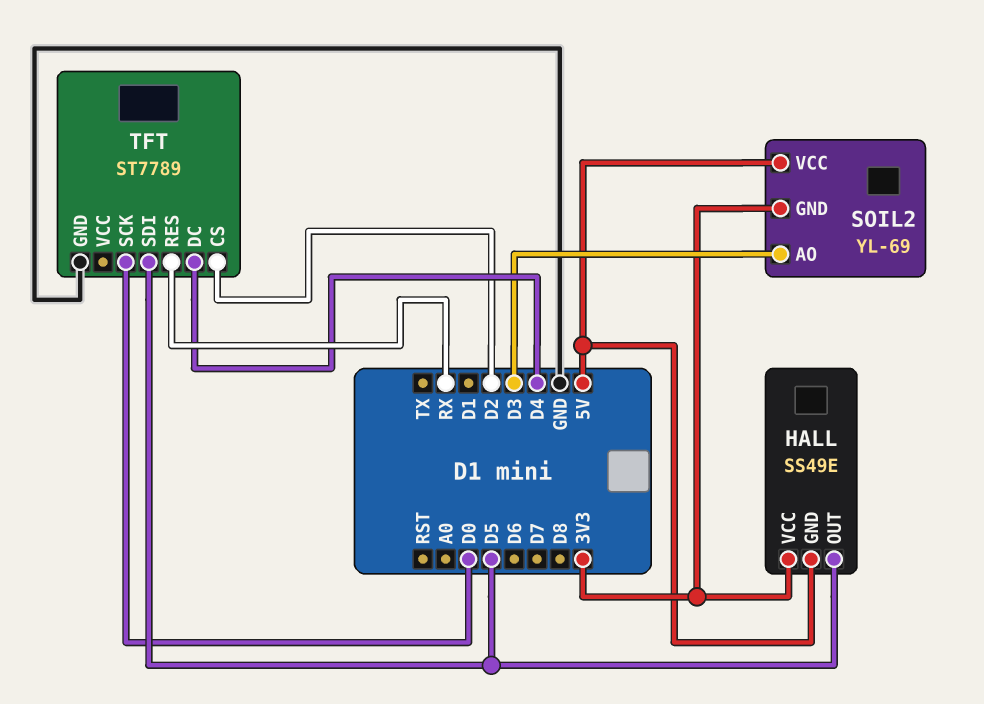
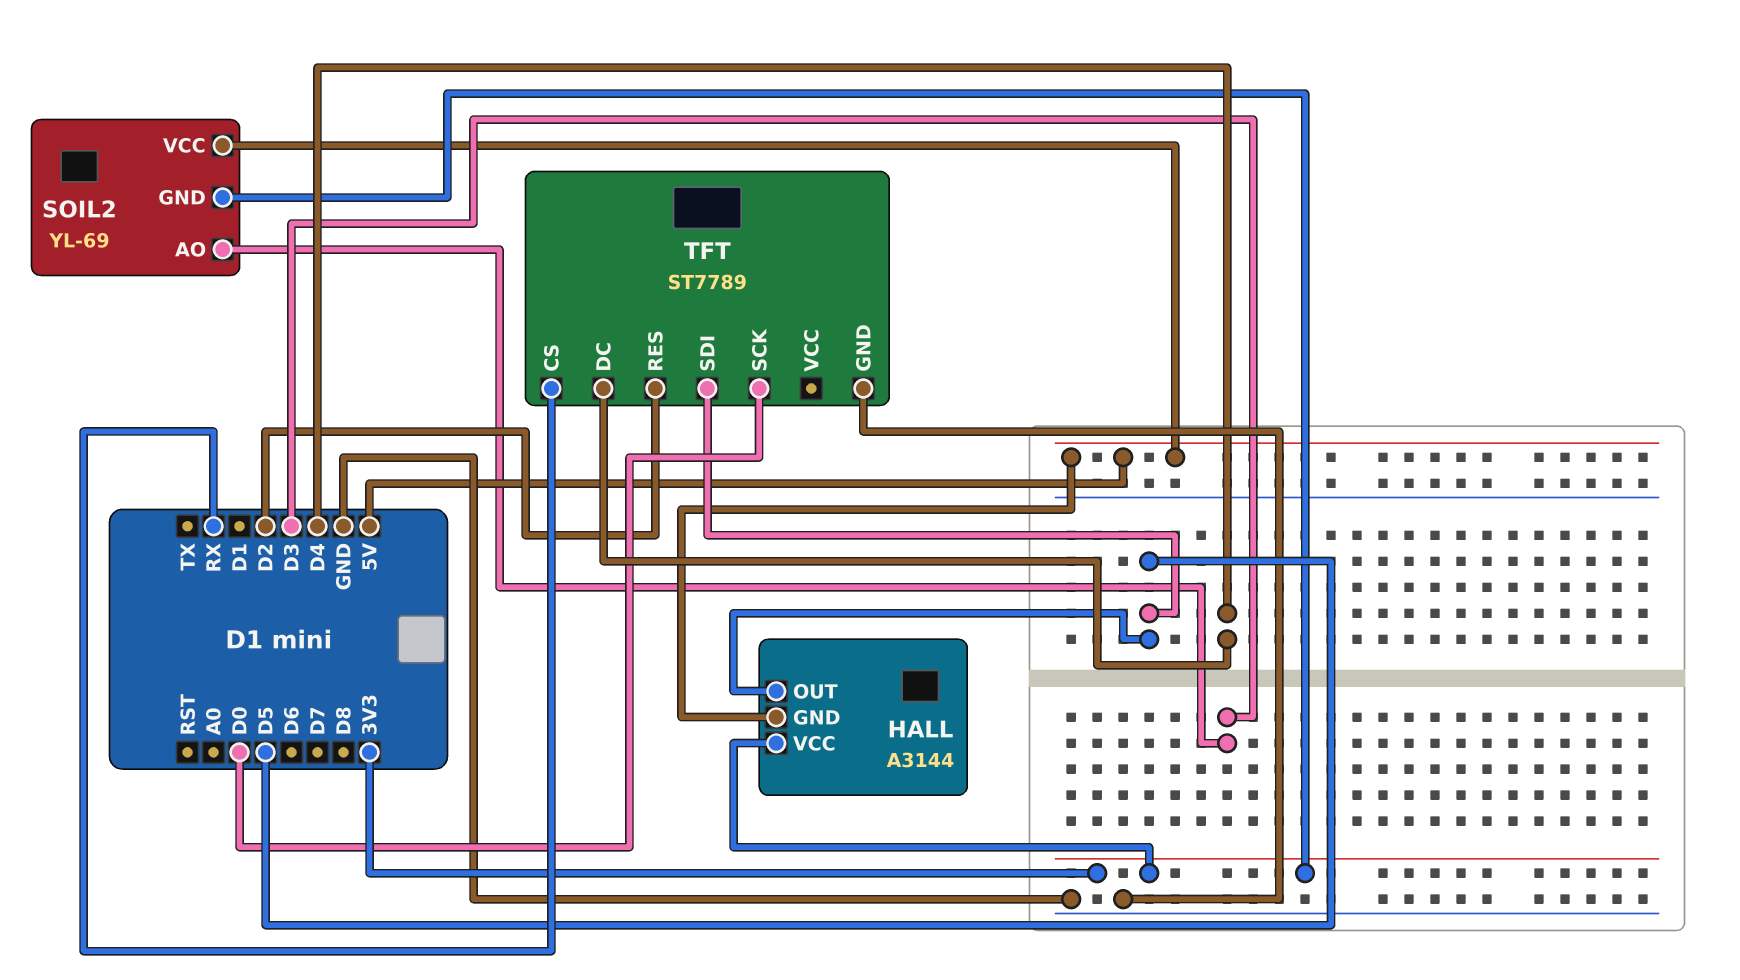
HALL: SS49E -> A3144
TFT pin CS: D2 -> RX
TFT pin RES: RX -> D2

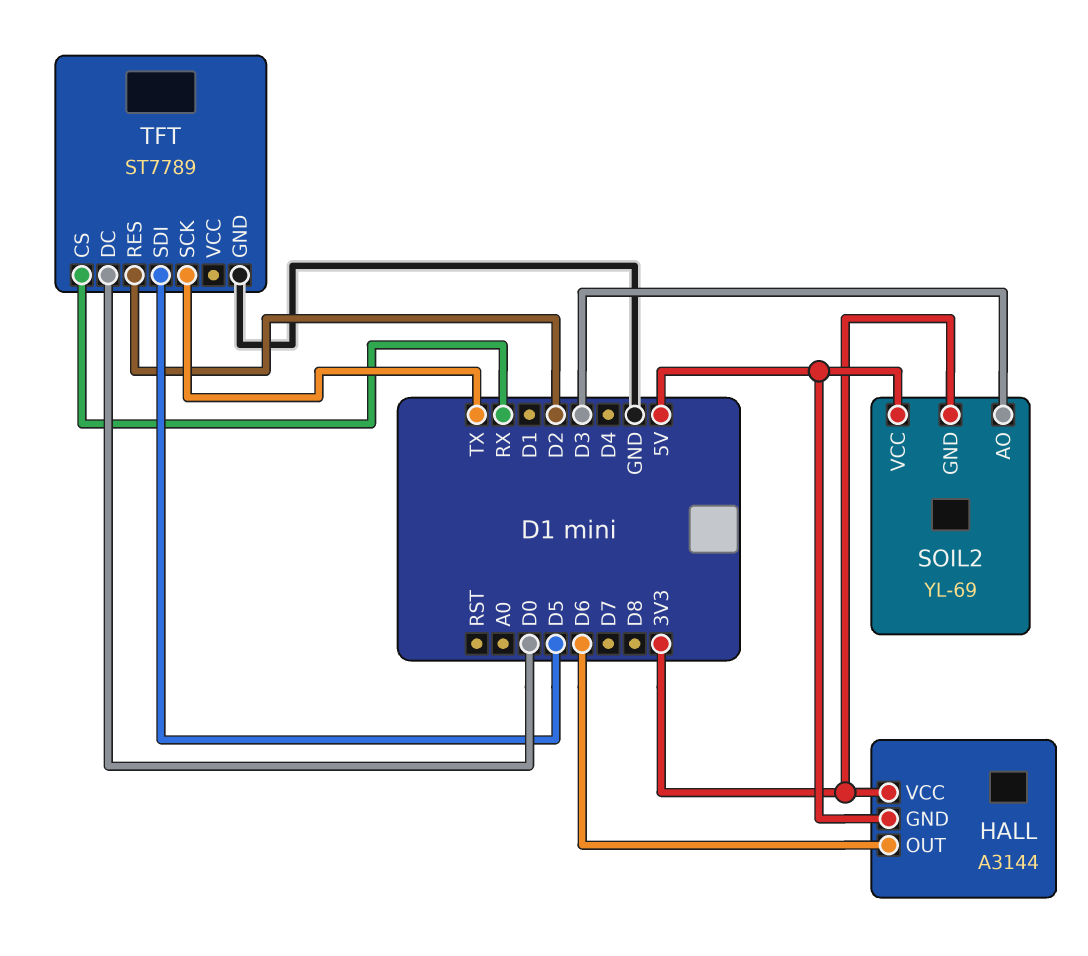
HALL pin OUT: D5 -> D6
TFT pin DC: D4 -> D0
TFT pin SCK: D0 -> TX

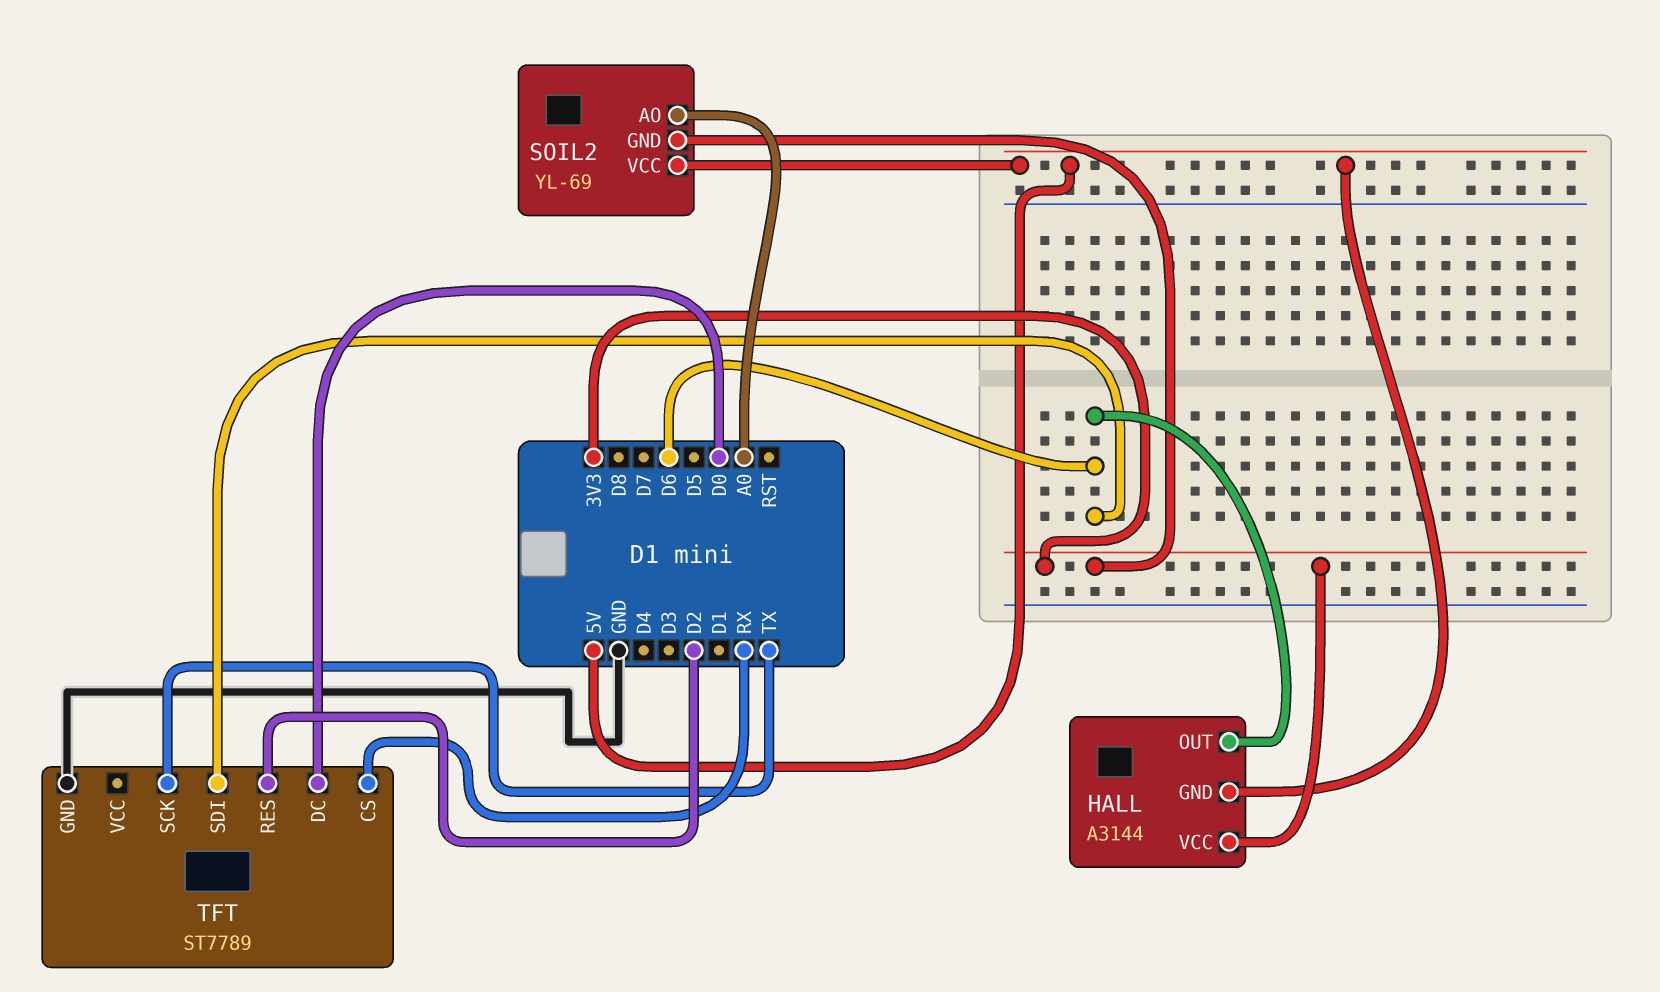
SOIL2 pin AO: D3 -> A0
TFT pin SDI: D5 -> D6

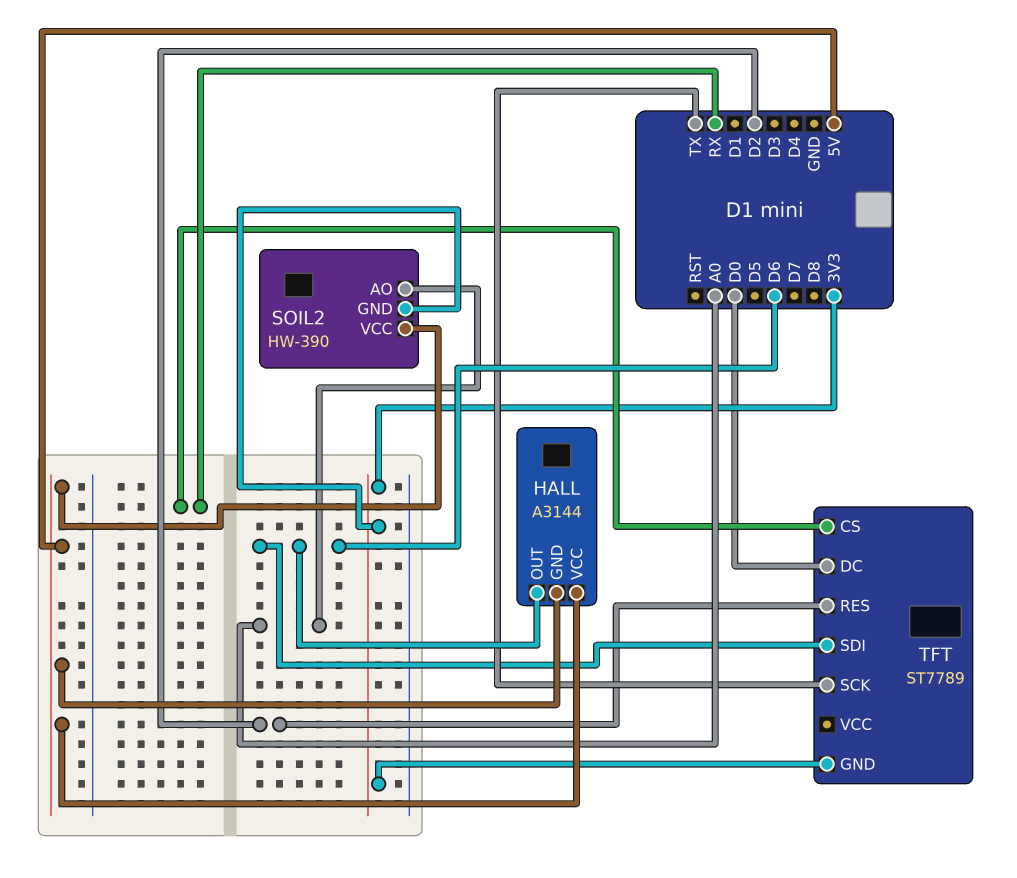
HALL pin VCC: 3V3 -> 5V
SOIL2: YL-69 -> HW-390
TFT pin GND: GND -> 3V3

